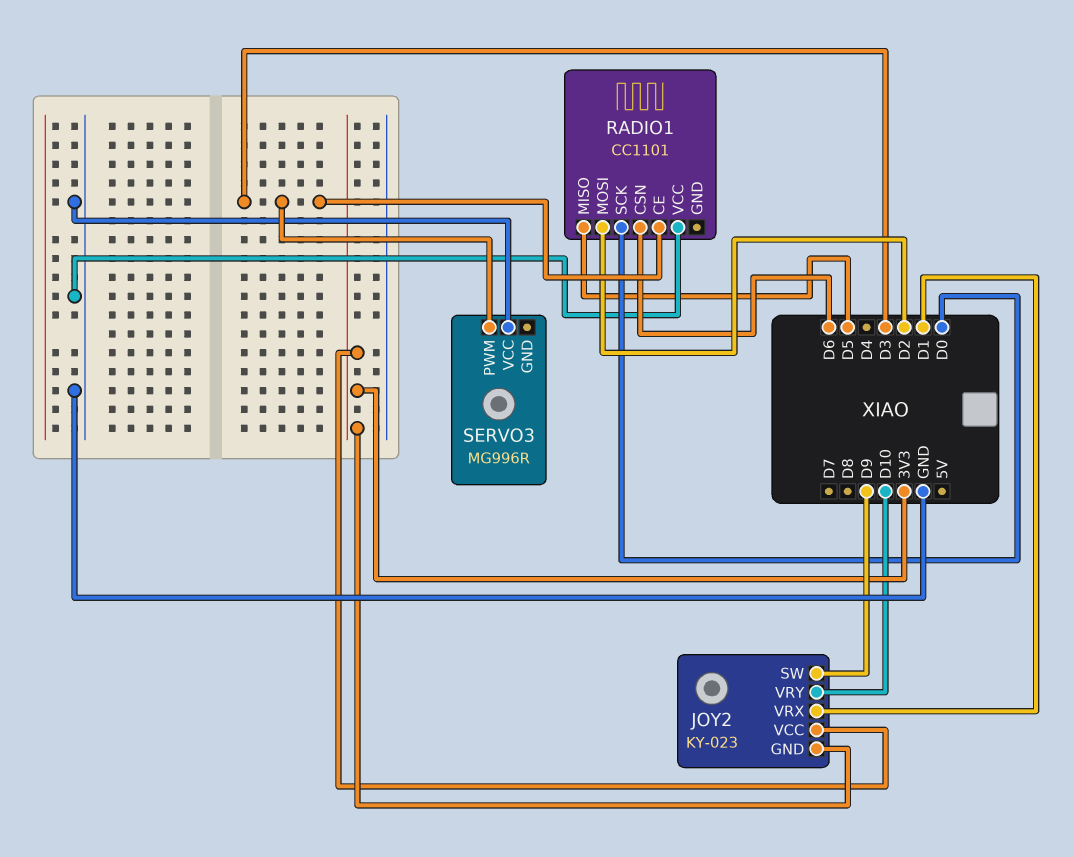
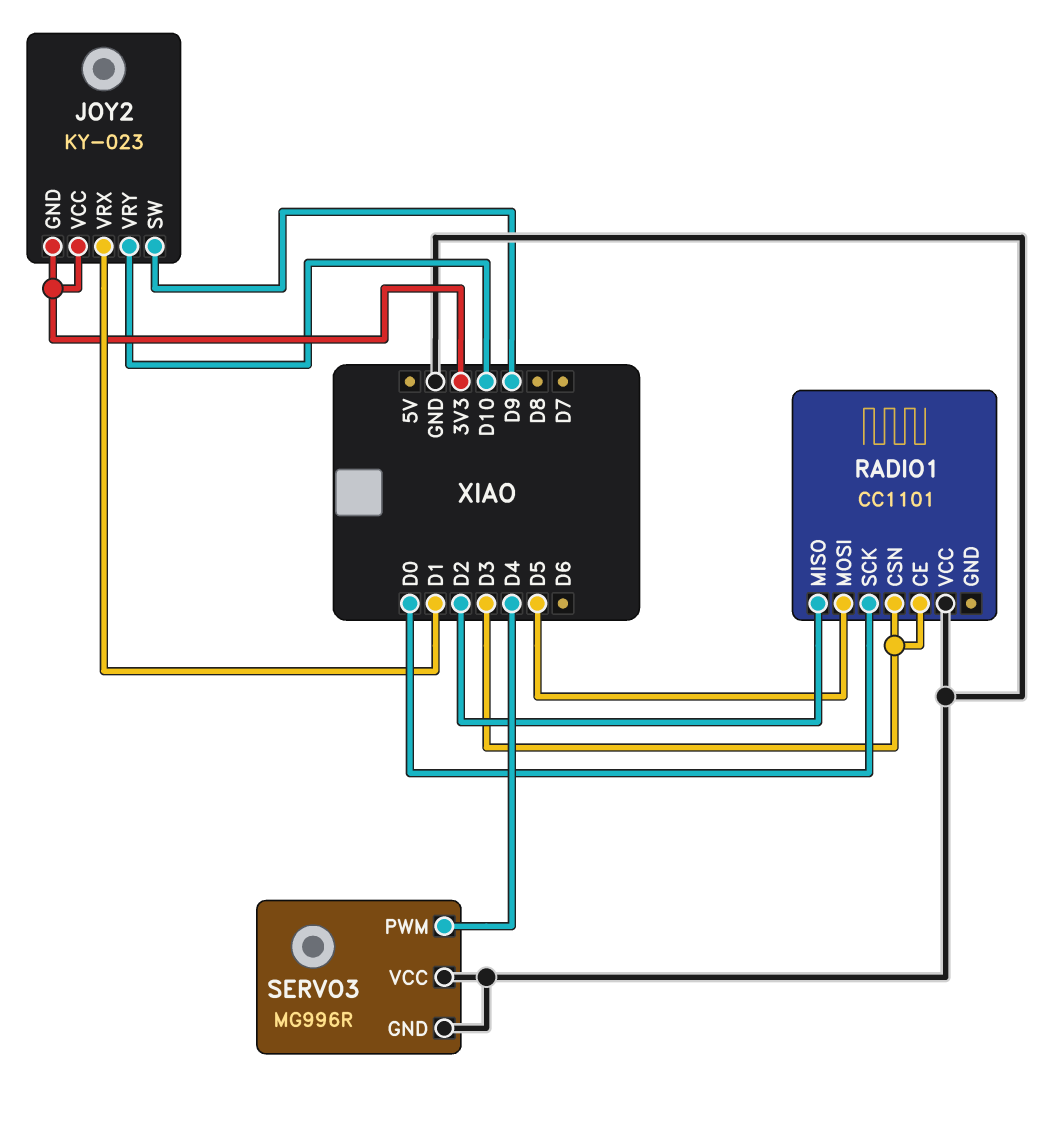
RADIO1 pin CSN: D6 -> D3
RADIO1 pin MISO: D5 -> D2
RADIO1 pin MOSI: D2 -> D5
SERVO3 pin GND: none -> GND
SERVO3 pin PWM: D3 -> D4

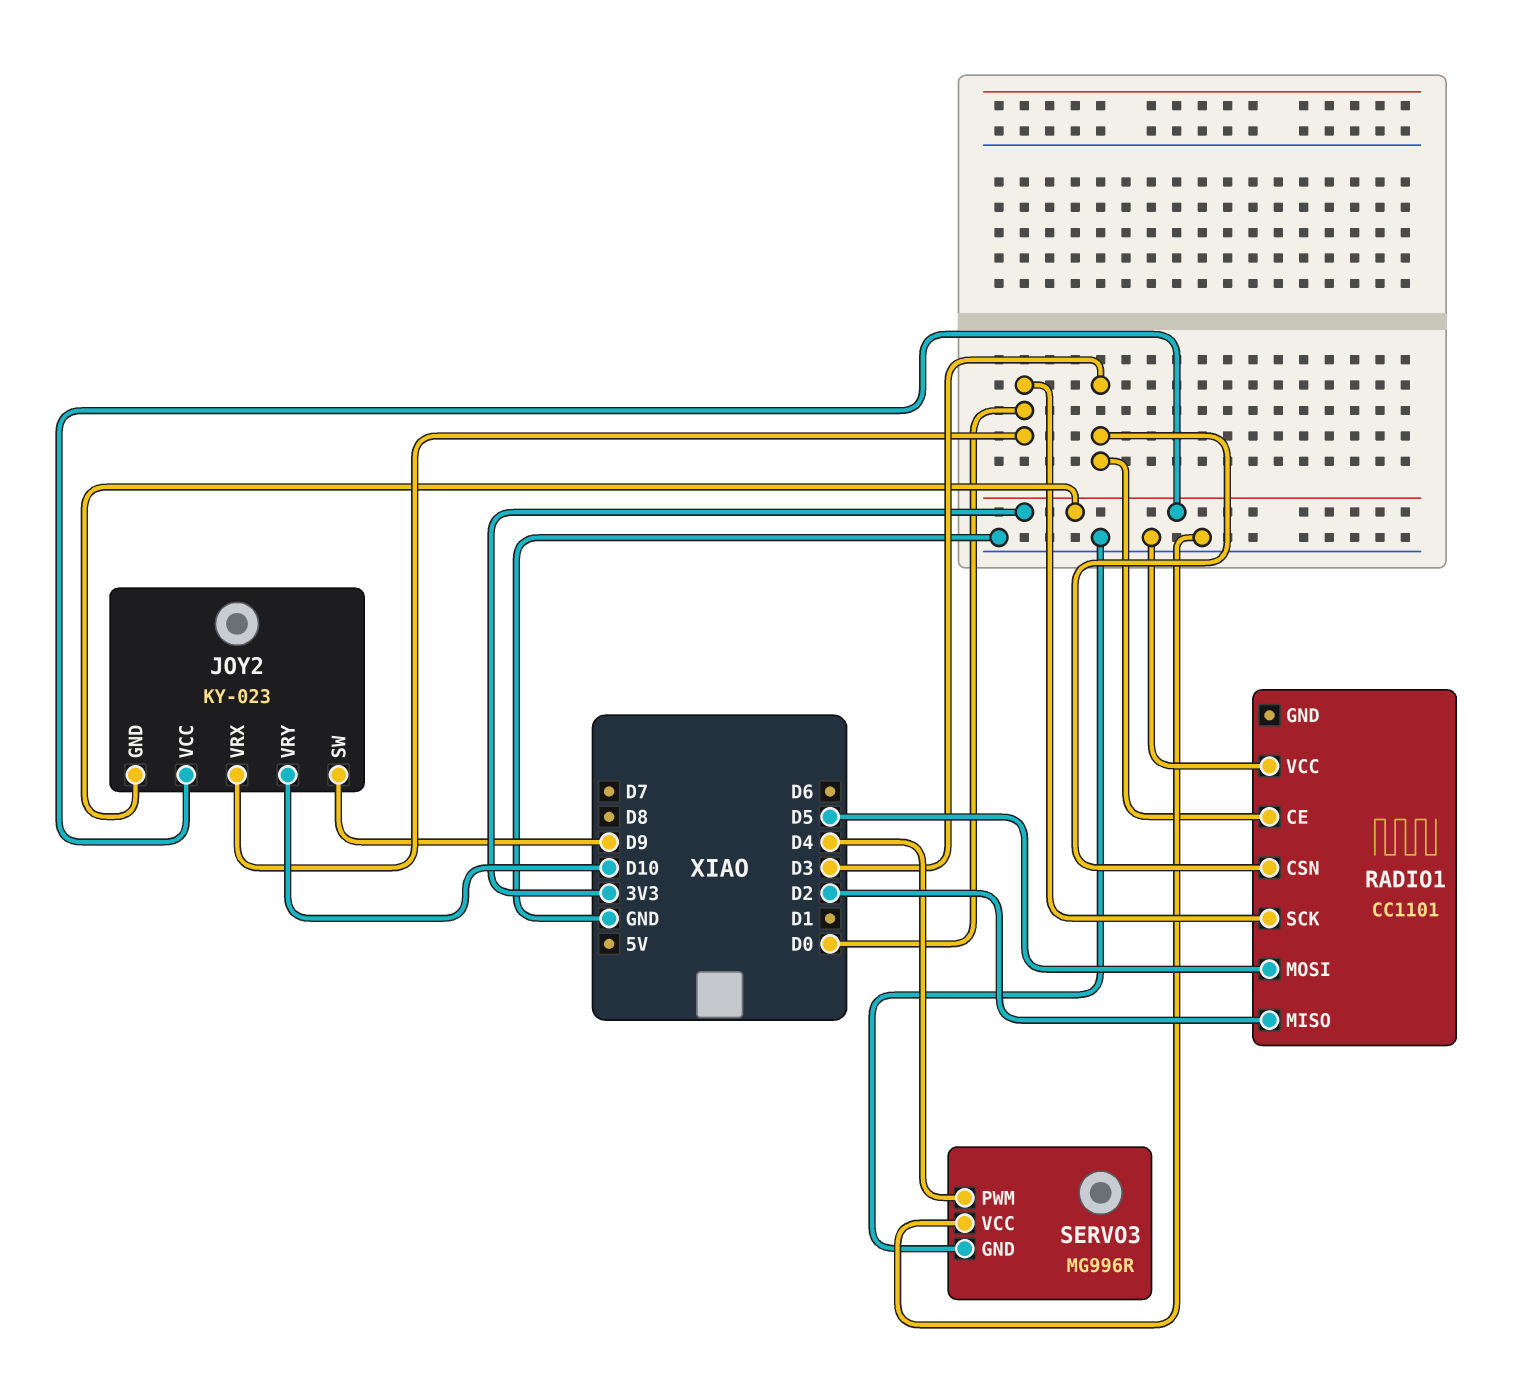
JOY2 pin VRX: D1 -> D0

